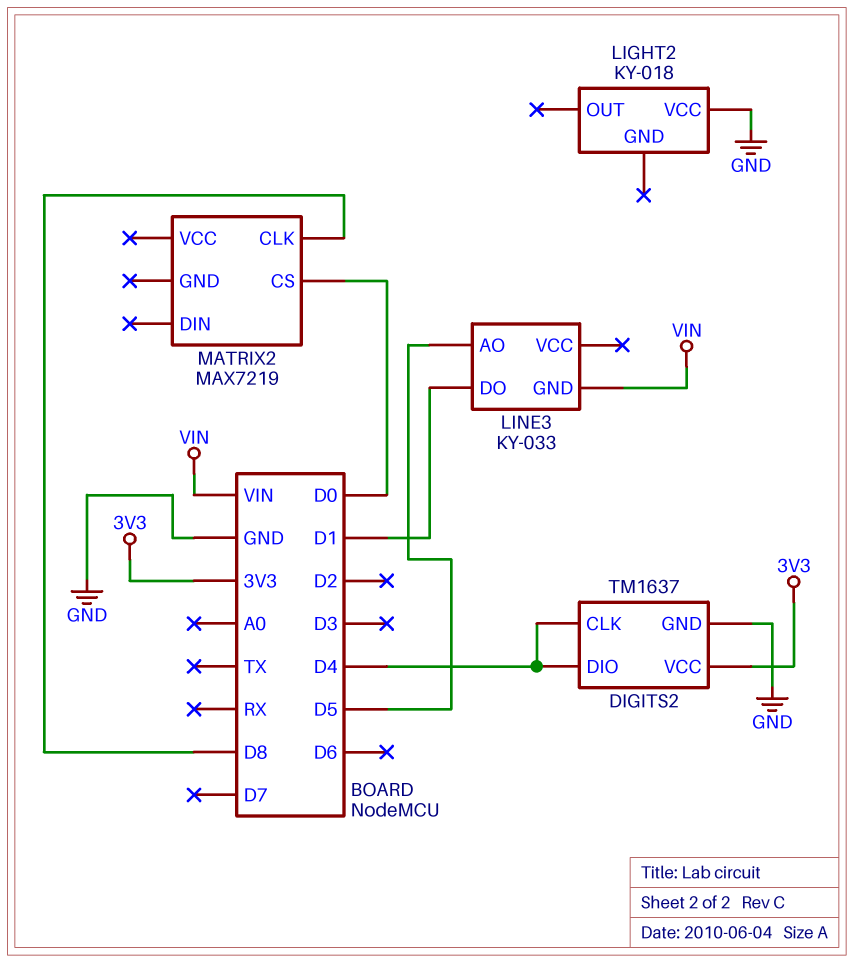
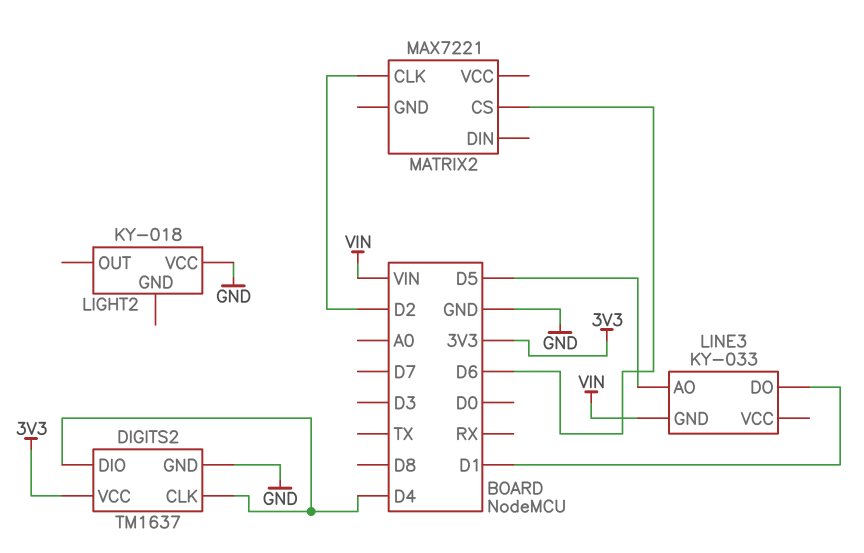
MATRIX2: MAX7219 -> MAX7221
MATRIX2 pin CLK: D8 -> D2
MATRIX2 pin CS: D0 -> D6

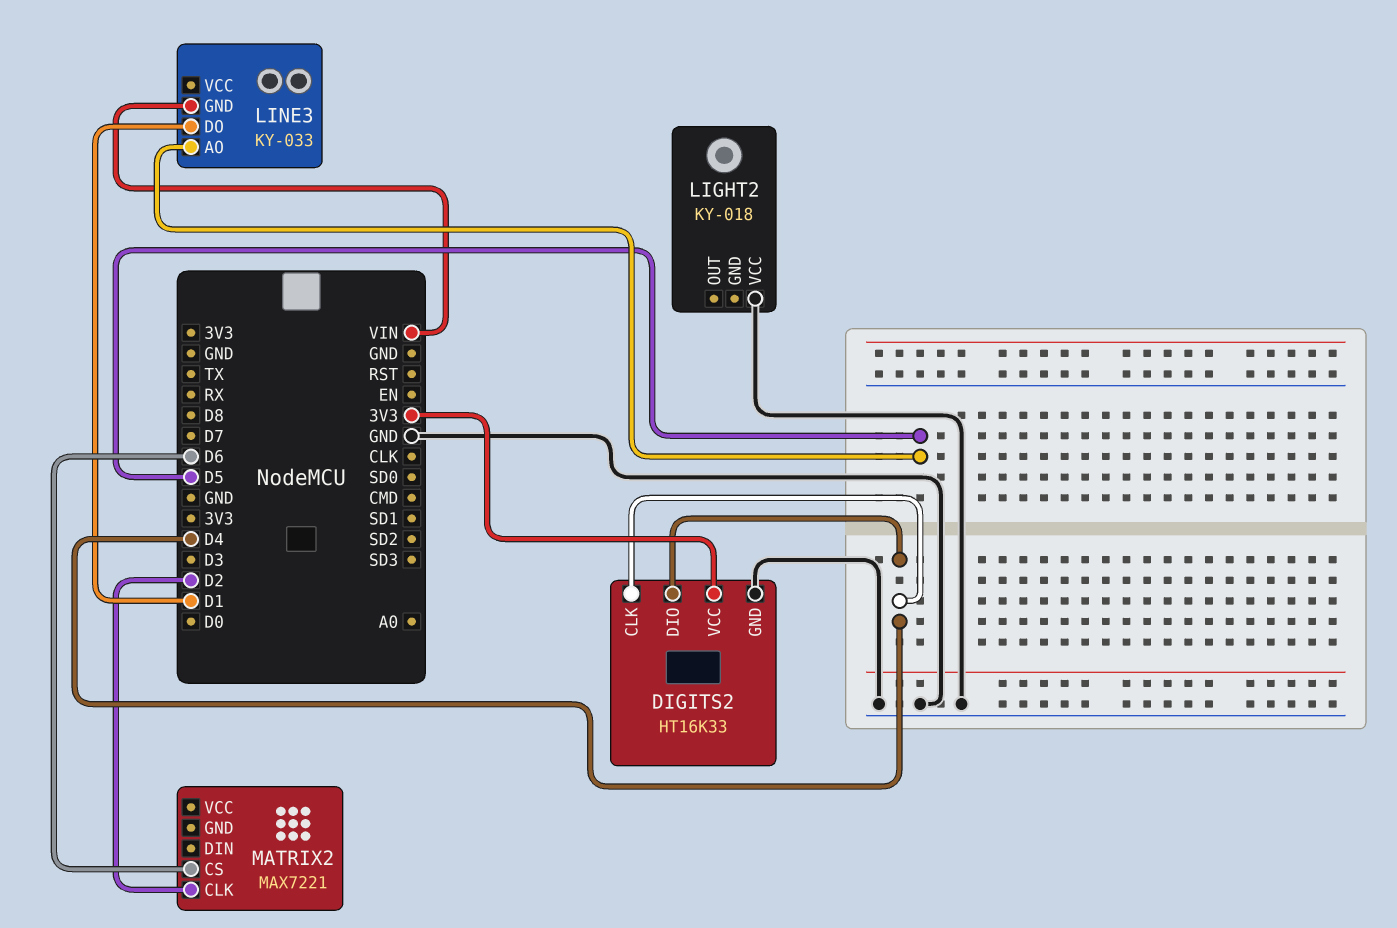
DIGITS2: TM1637 -> HT16K33

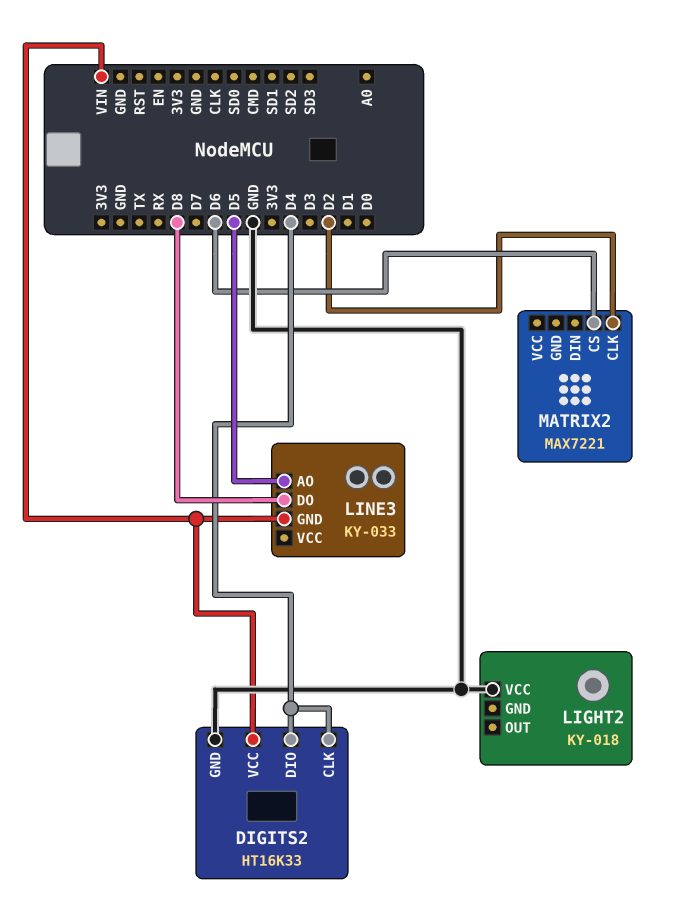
DIGITS2 pin VCC: 3V3 -> VIN
LINE3 pin DO: D1 -> D8

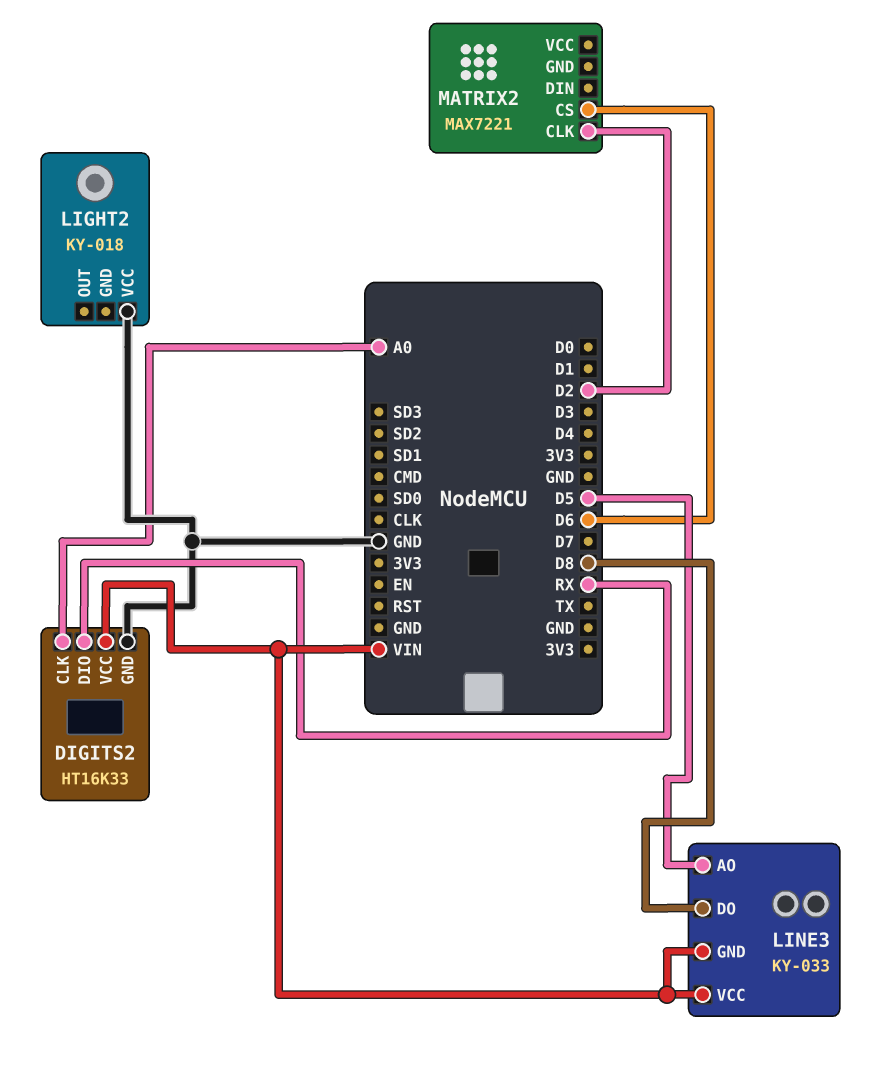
DIGITS2 pin CLK: D4 -> A0
DIGITS2 pin DIO: D4 -> RX
LINE3 pin VCC: none -> VIN

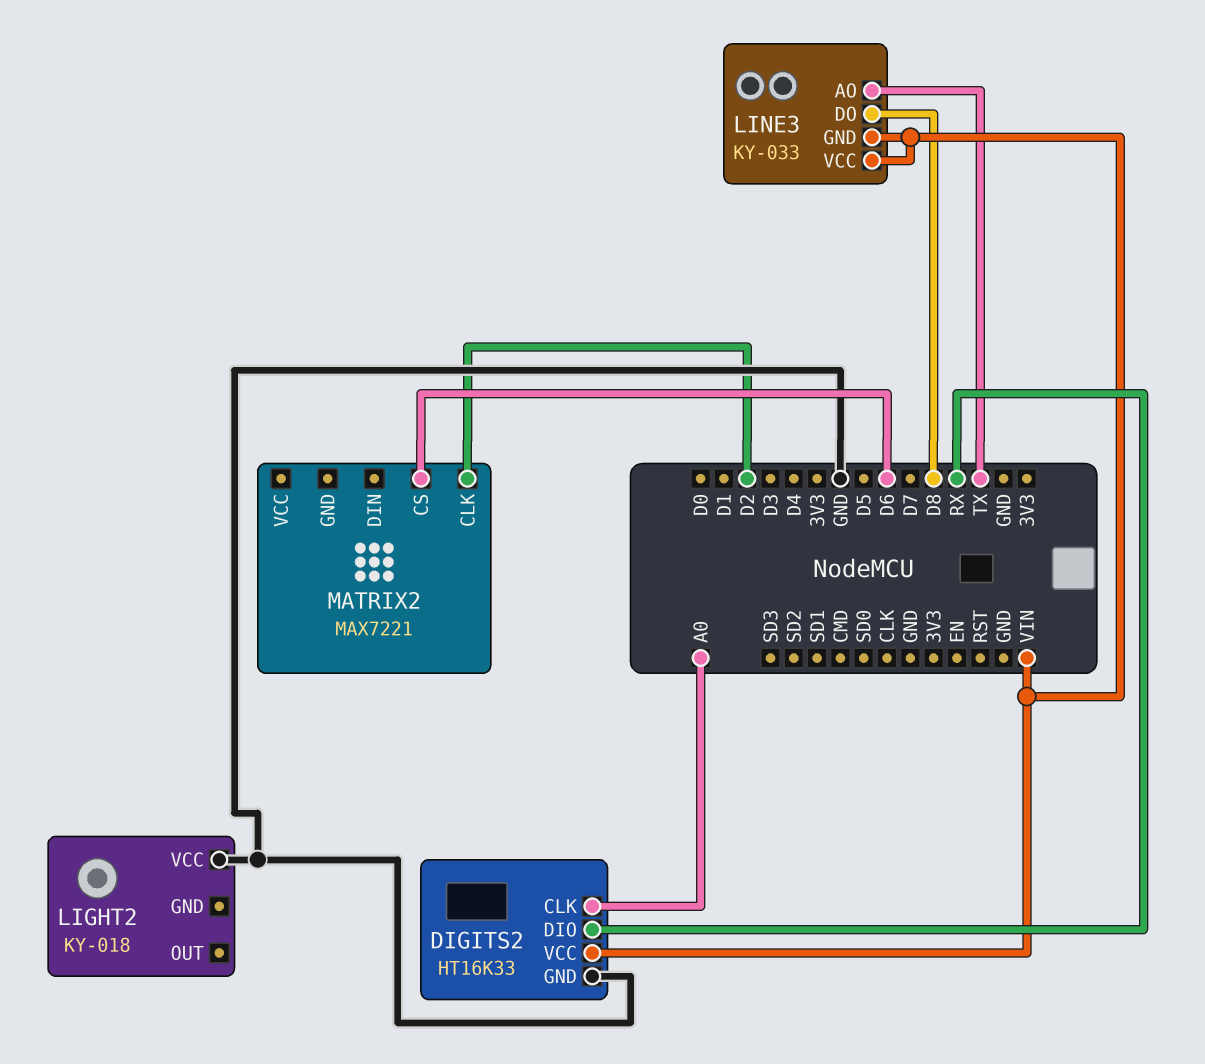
LINE3 pin AO: D5 -> TX

